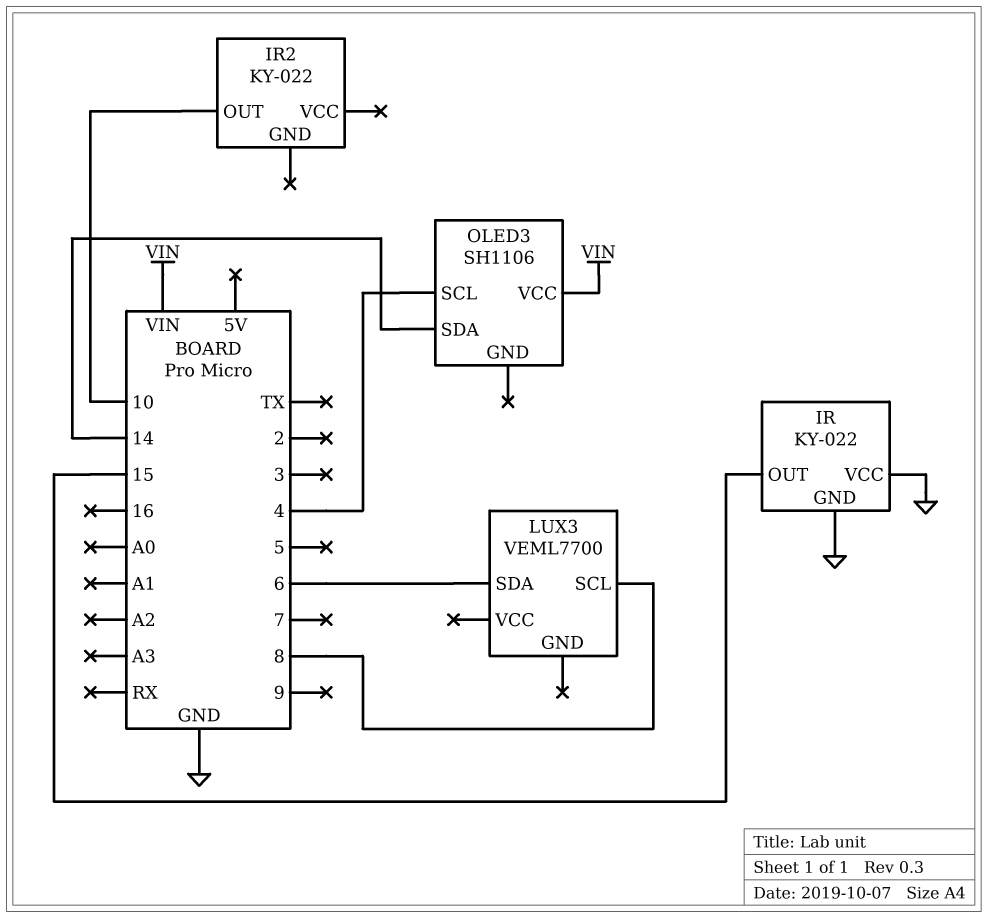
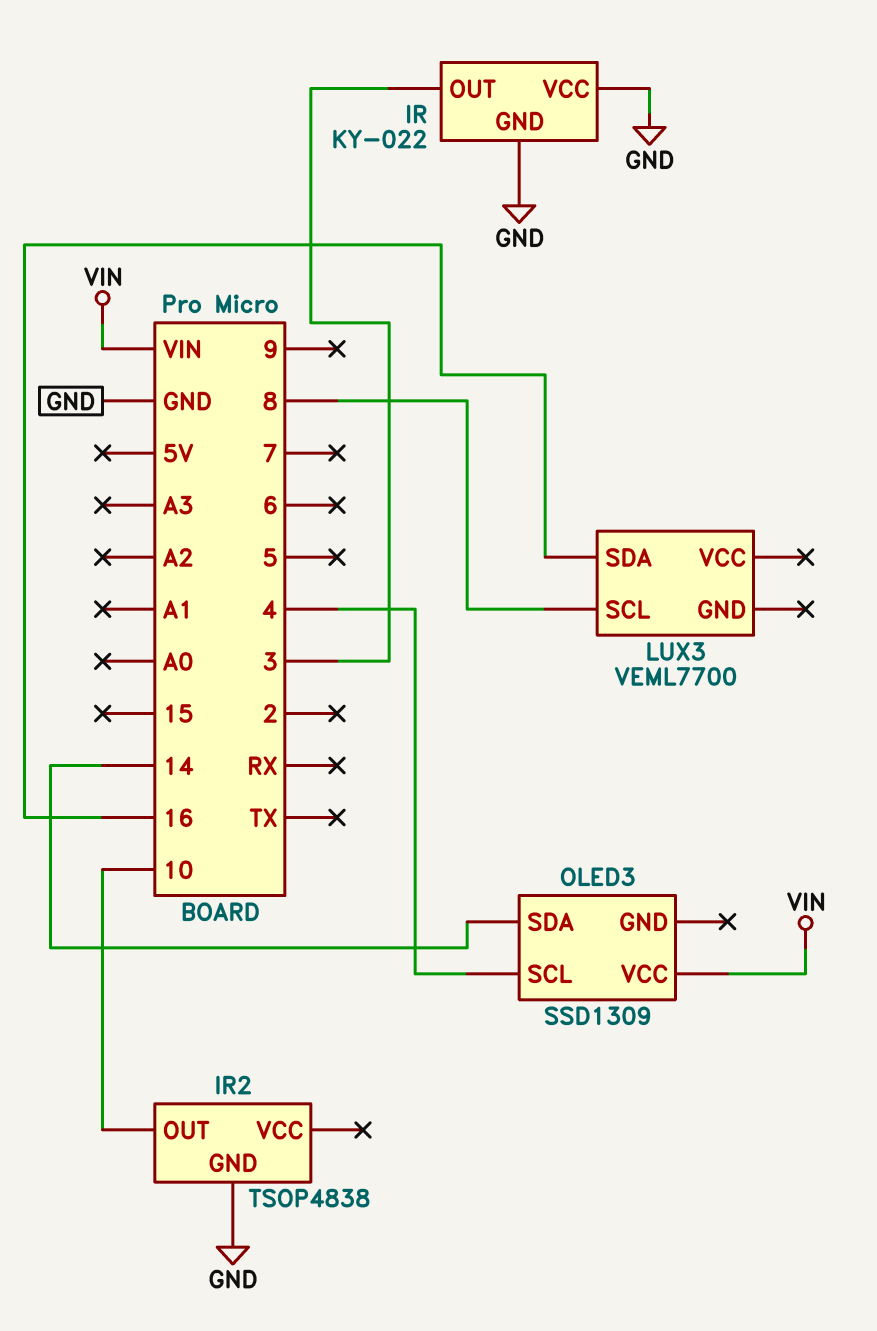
IR pin OUT: 15 -> 3
IR2: KY-022 -> TSOP4838
IR2 pin GND: none -> GND
LUX3 pin SDA: 6 -> 16
OLED3: SH1106 -> SSD1309

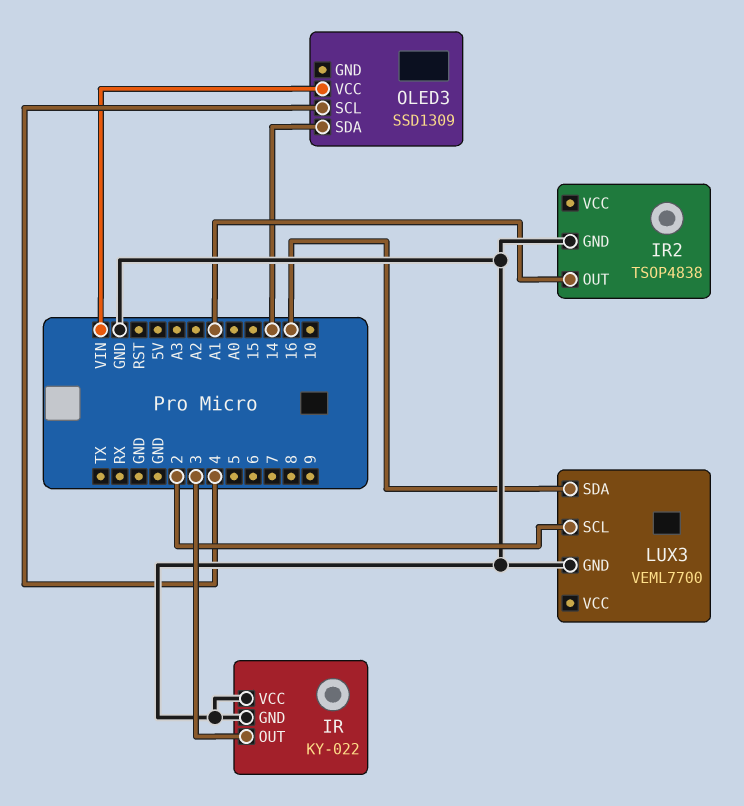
IR2 pin OUT: 10 -> A1
LUX3 pin GND: none -> GND
LUX3 pin SCL: 8 -> 2

